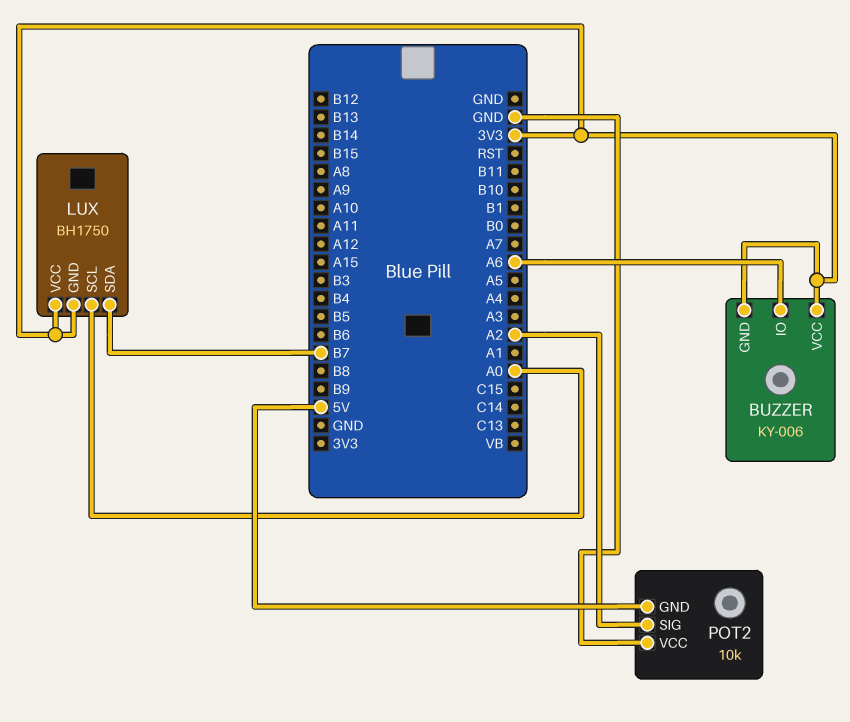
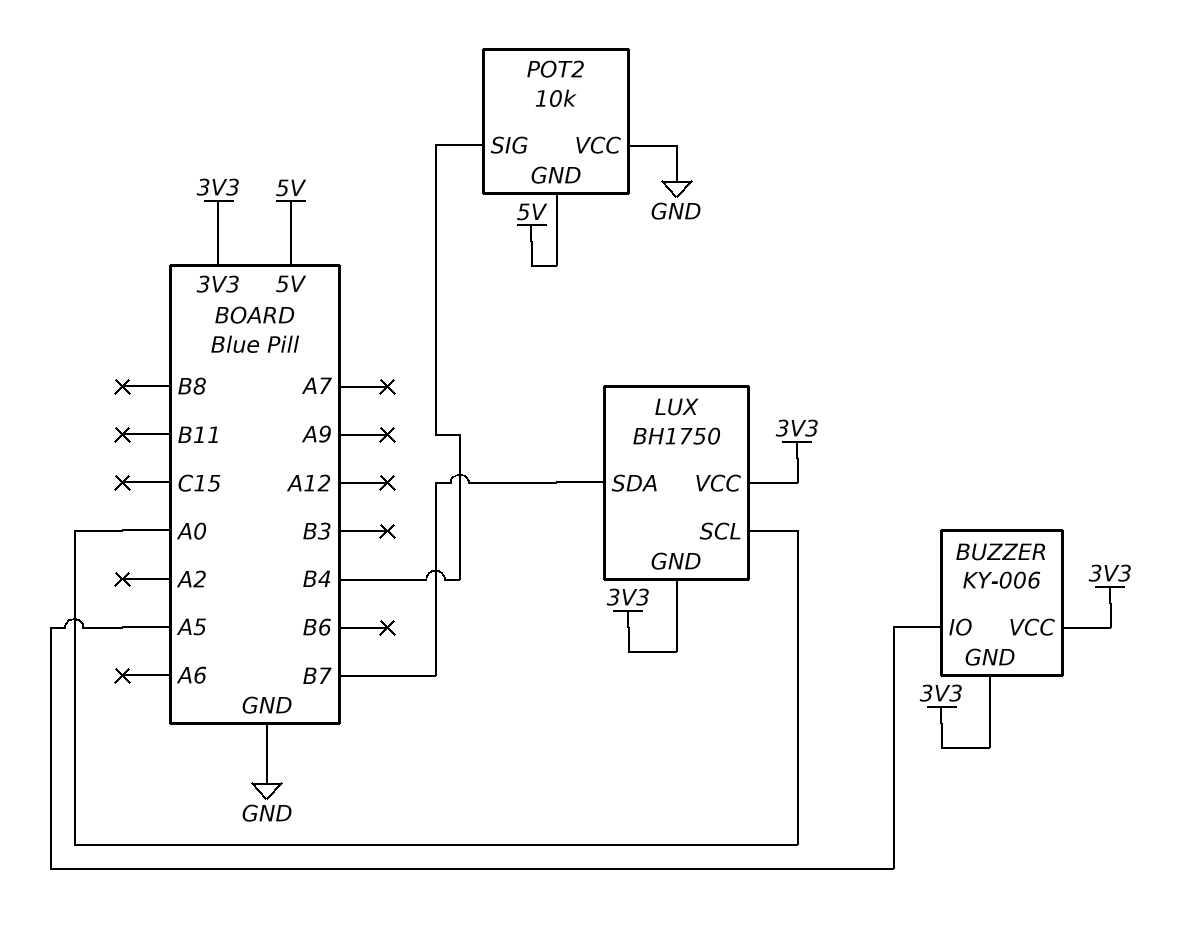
BUZZER pin IO: A6 -> A5
POT2 pin SIG: A2 -> B4

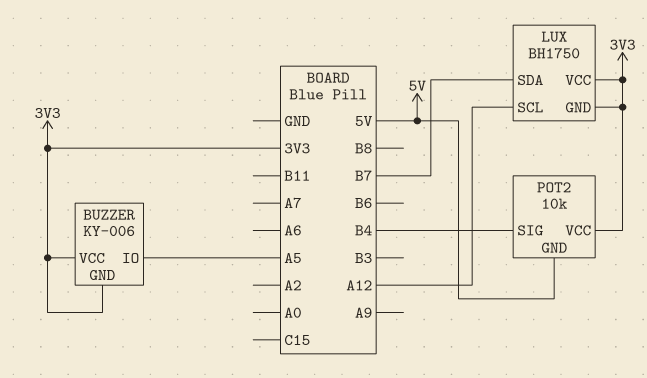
LUX pin SCL: A0 -> A12
POT2 pin VCC: GND -> 3V3

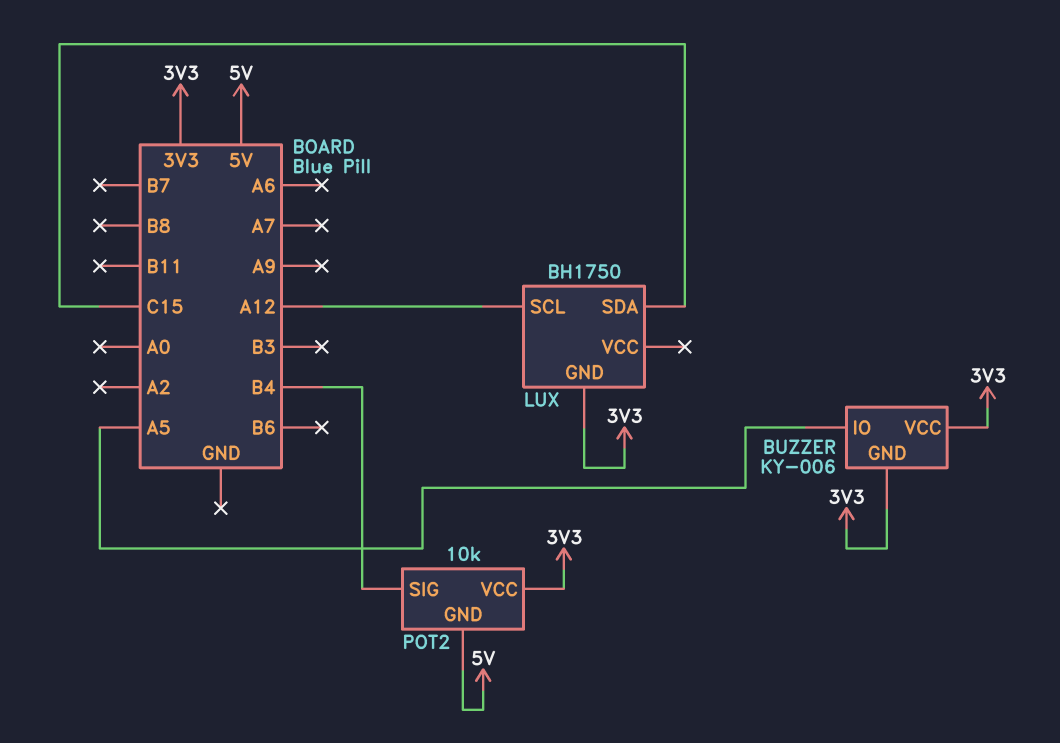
LUX pin SDA: B7 -> C15
LUX pin VCC: 3V3 -> none

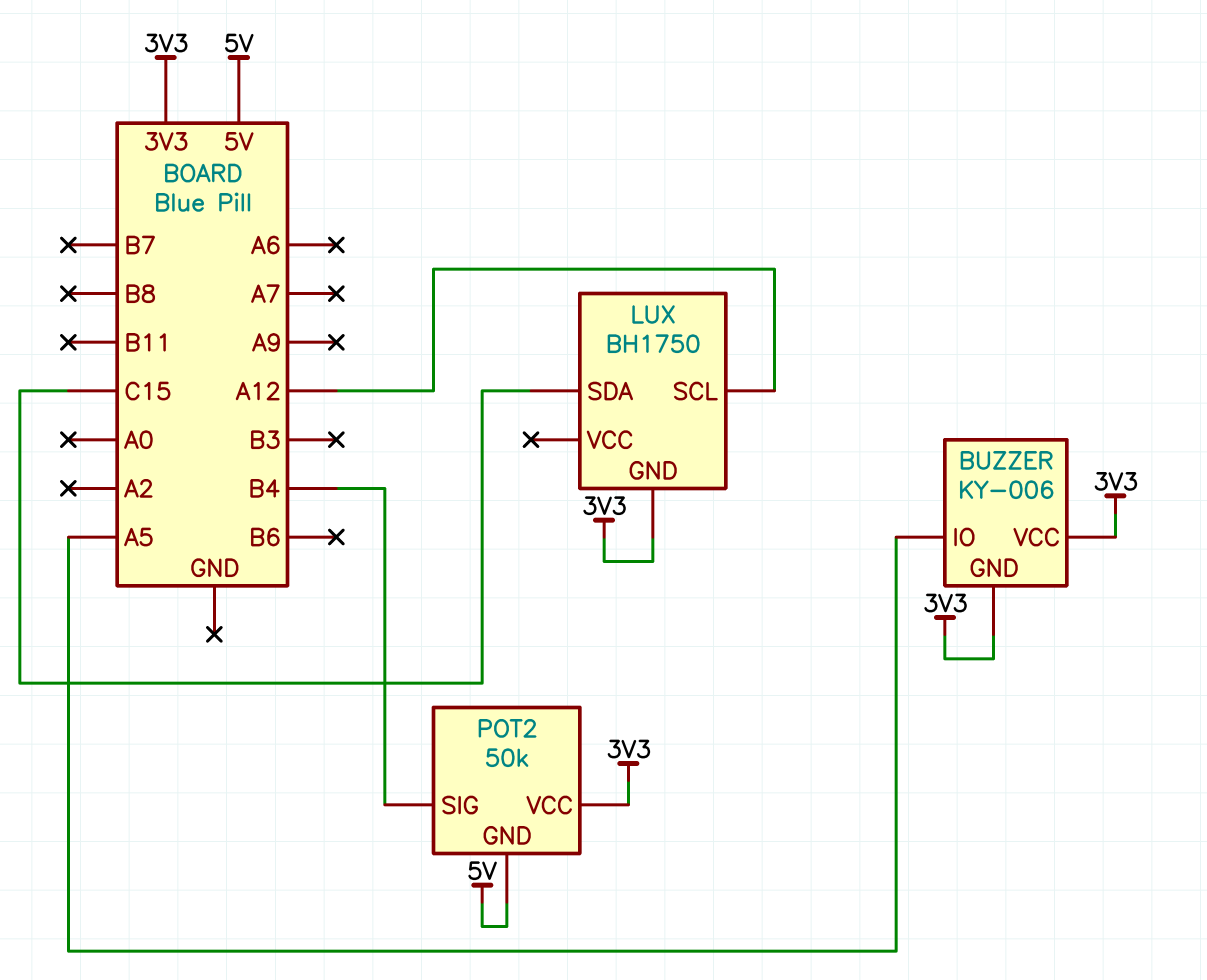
POT2: 10k -> 50k

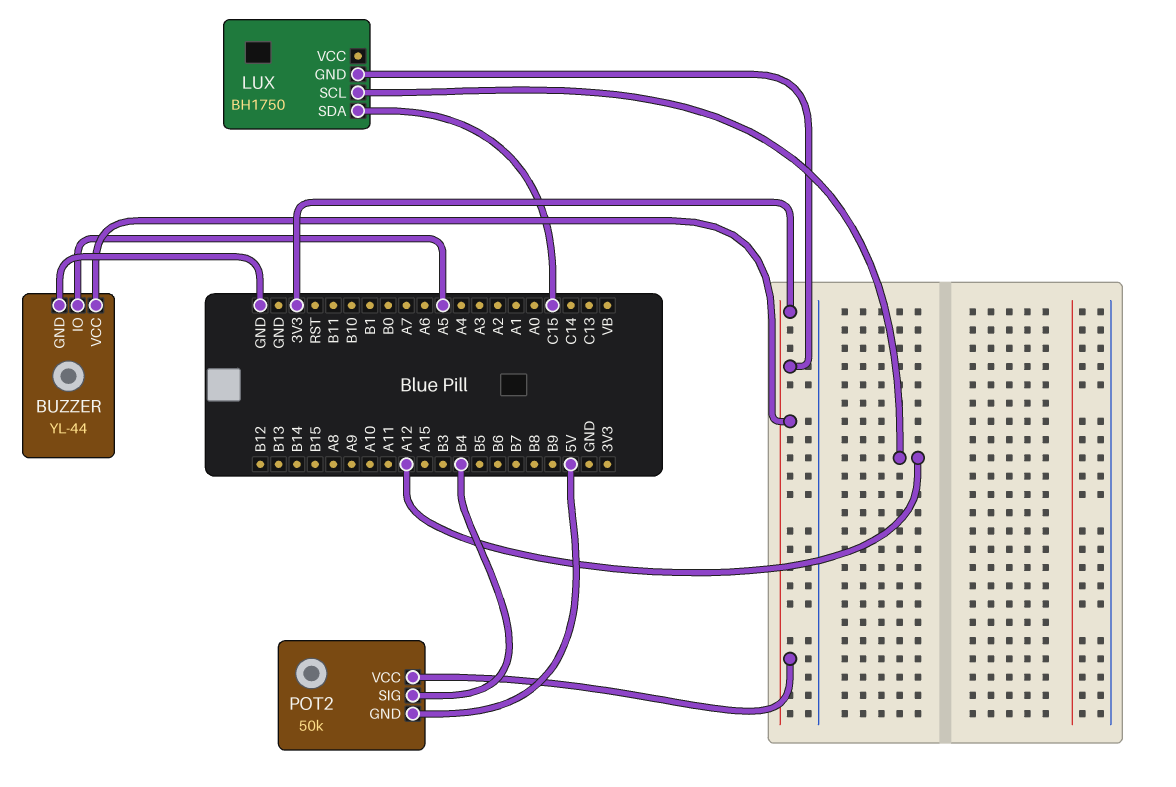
BUZZER: KY-006 -> YL-44
BUZZER pin GND: 3V3 -> GND

